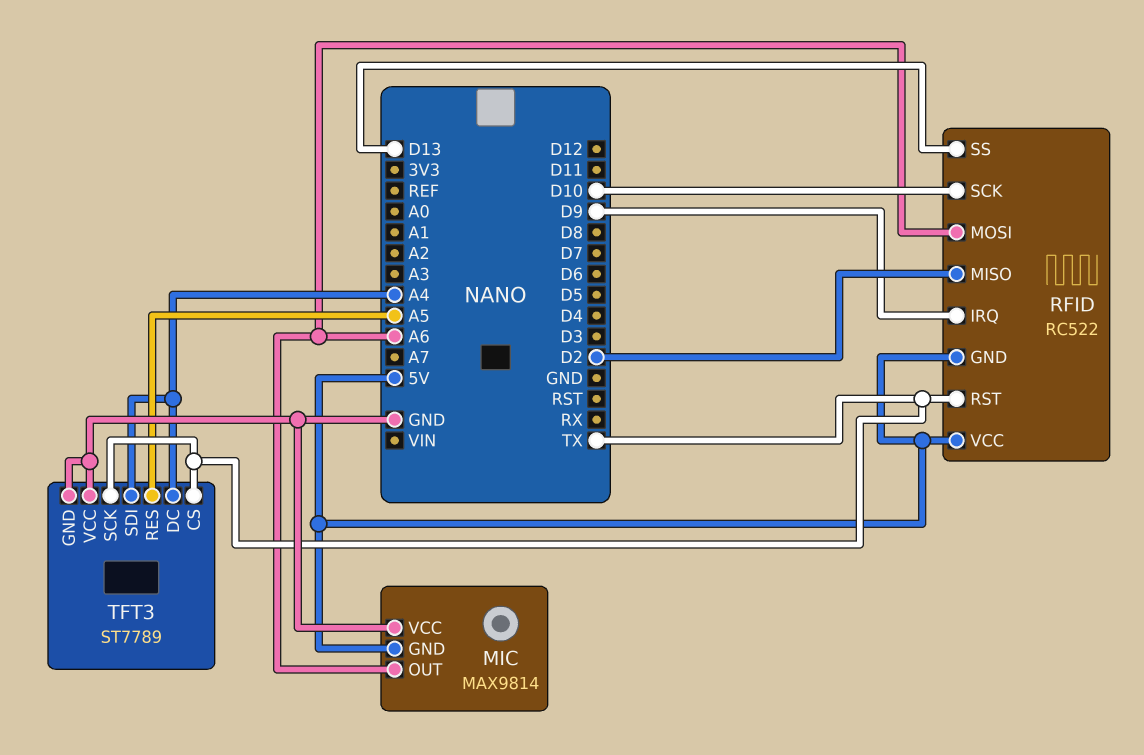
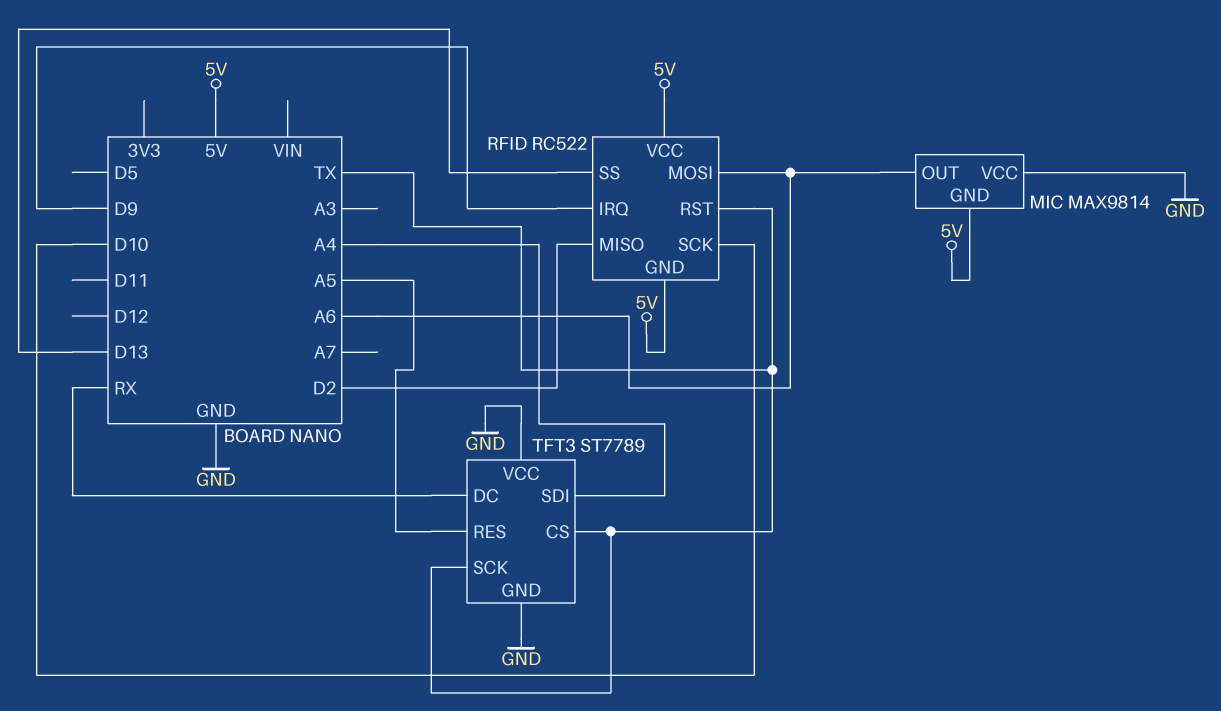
TFT3 pin DC: A4 -> RX

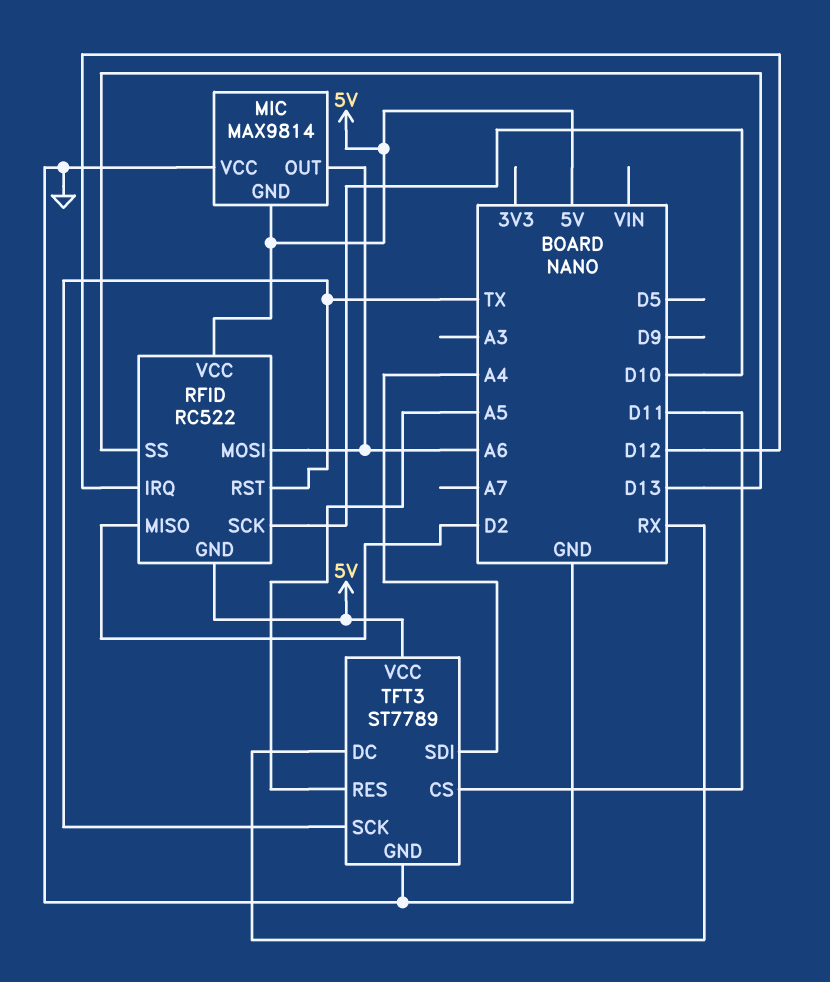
RFID pin IRQ: D9 -> D12
TFT3 pin CS: TX -> D11
TFT3 pin VCC: GND -> 5V

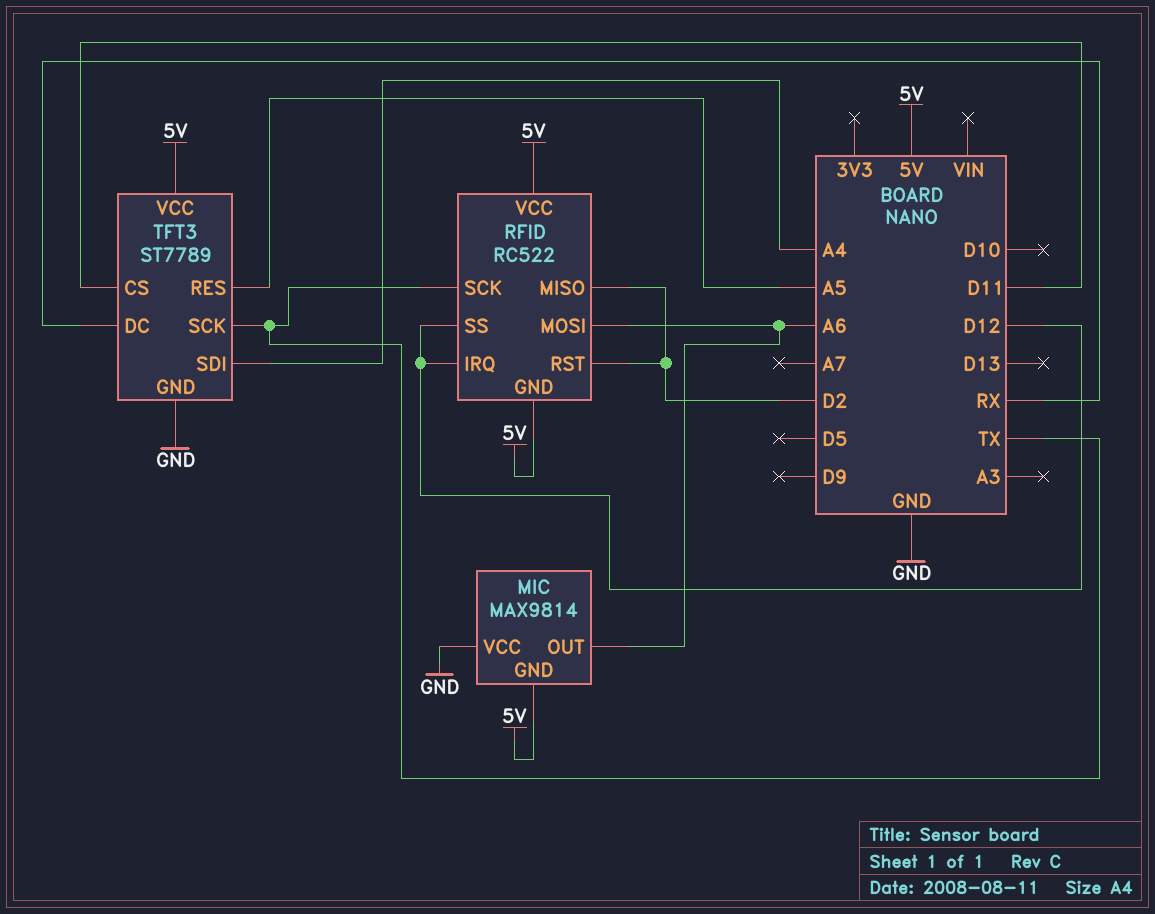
RFID pin RST: TX -> D2
RFID pin SCK: D10 -> TX
RFID pin SS: D13 -> D12

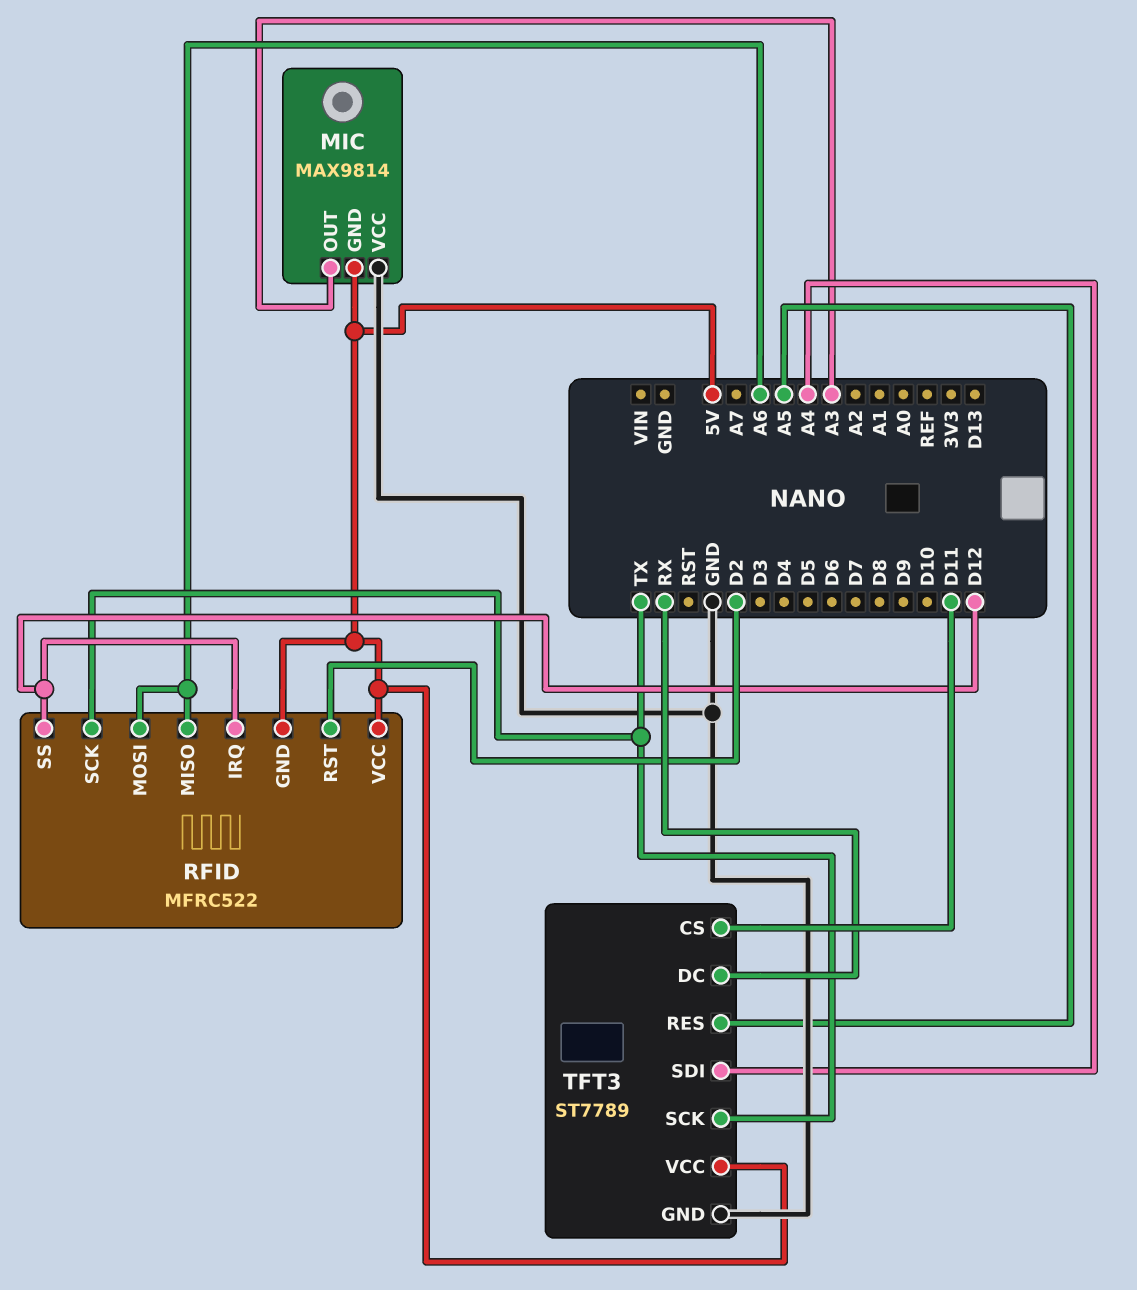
MIC pin OUT: A6 -> A3
RFID: RC522 -> MFRC522
RFID pin MISO: D2 -> A6

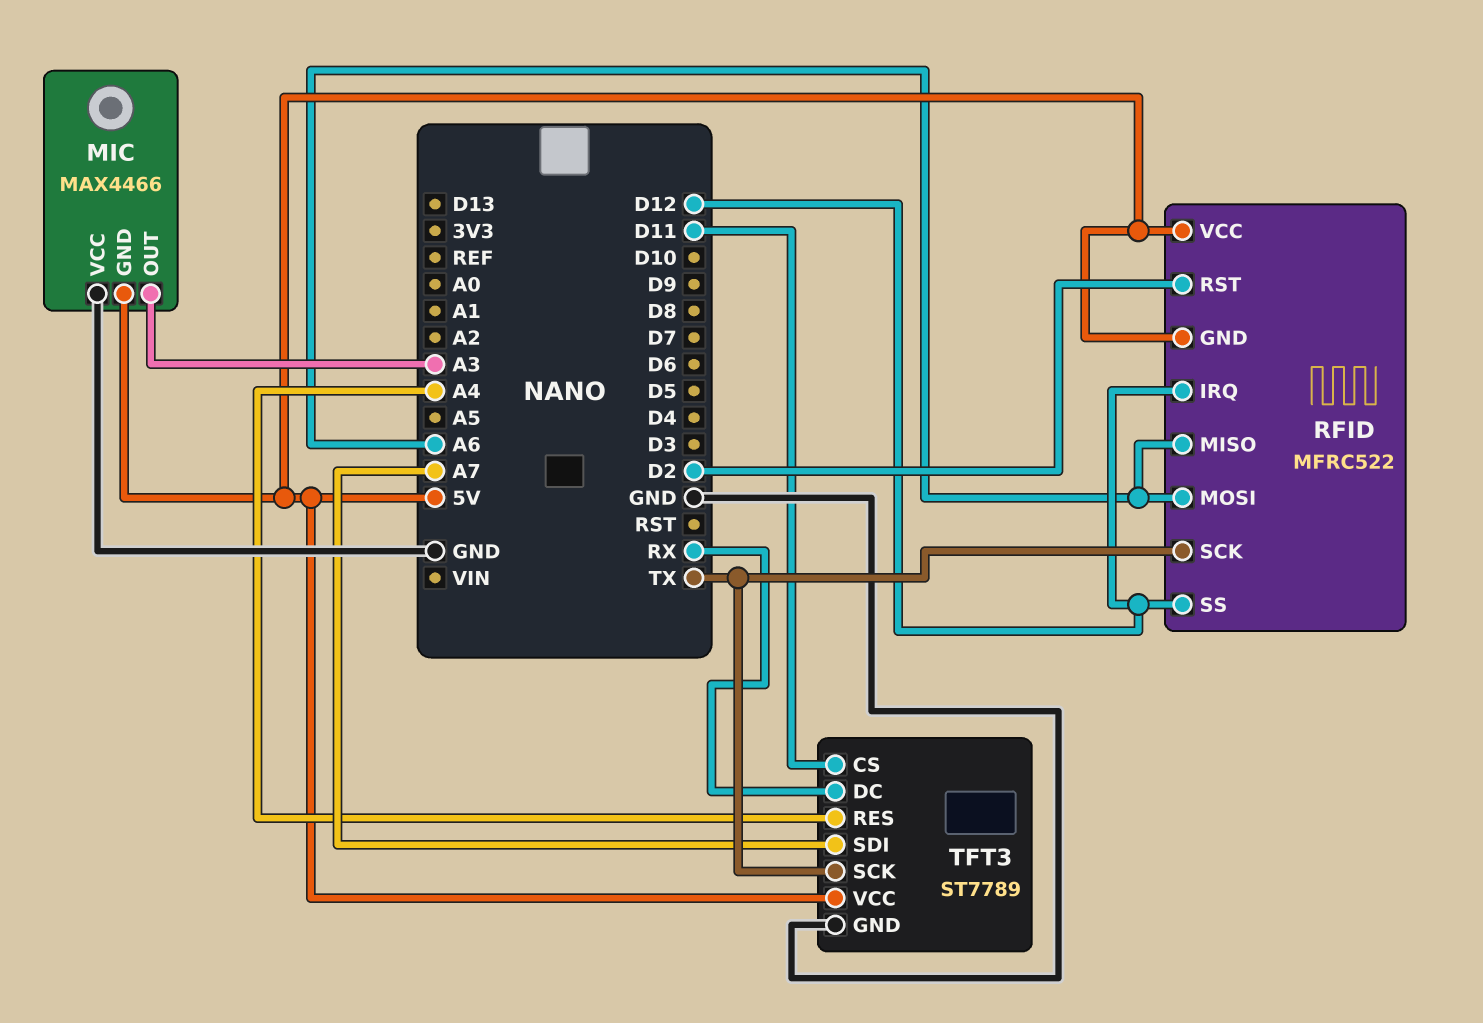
MIC: MAX9814 -> MAX4466
TFT3 pin RES: A5 -> A4
TFT3 pin SDI: A4 -> A7

